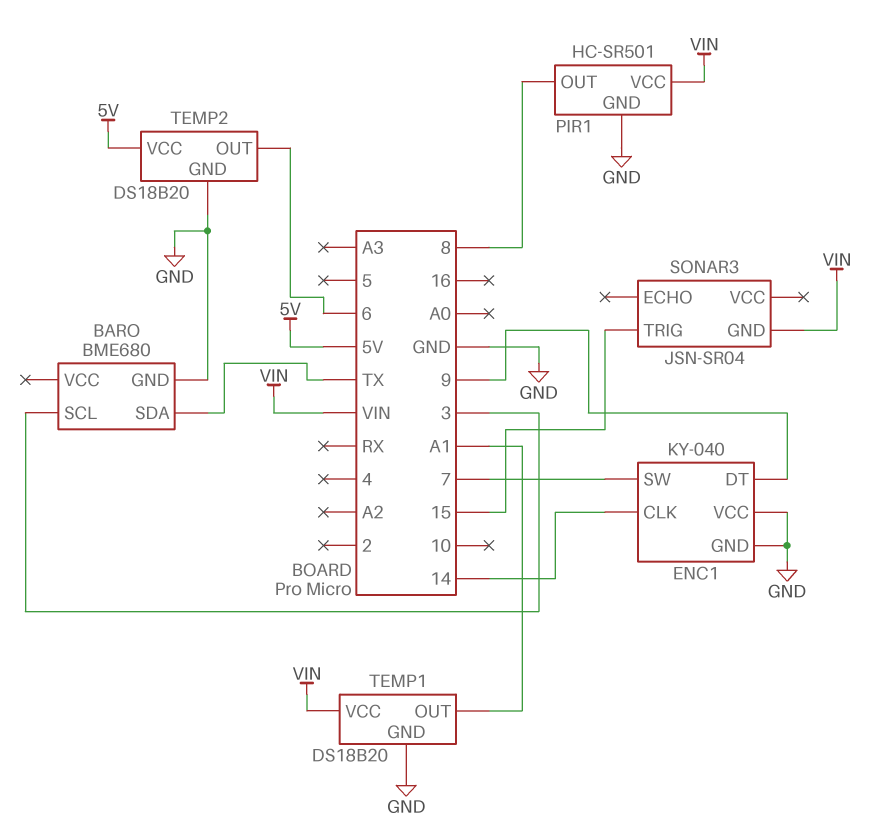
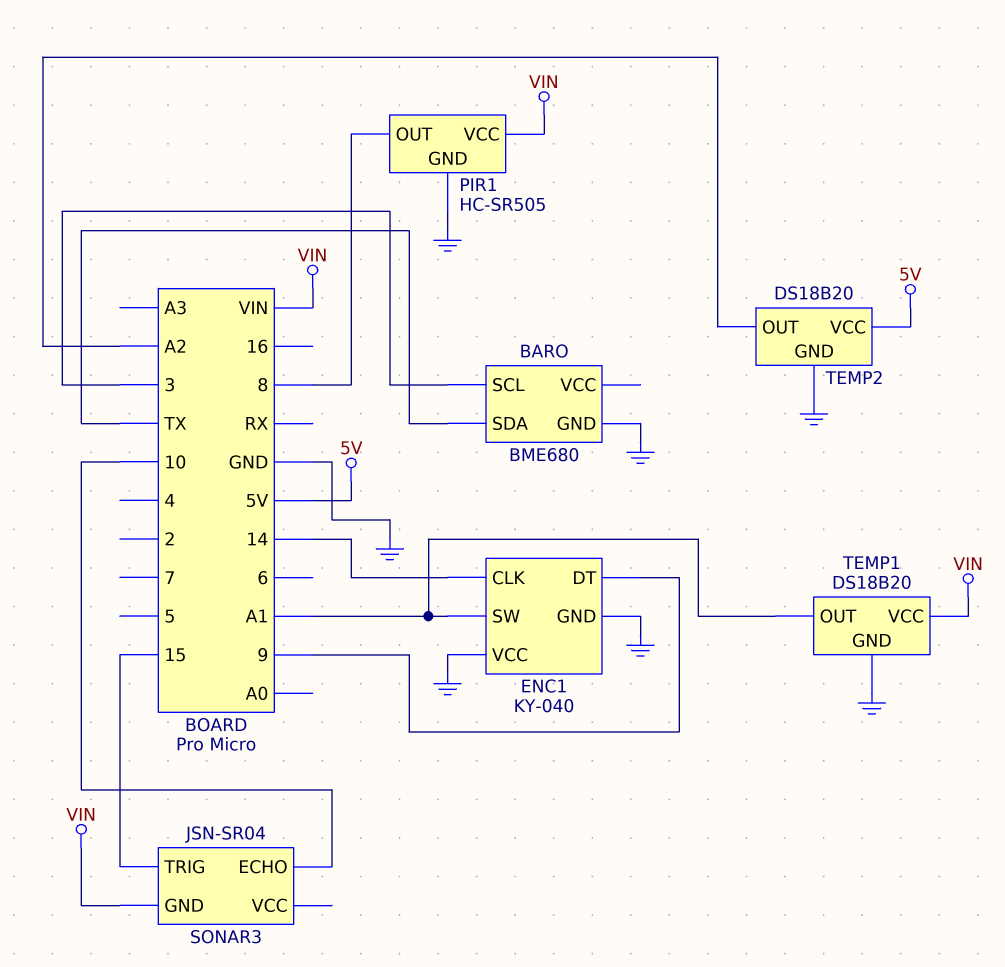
ENC1 pin SW: 7 -> A1
PIR1: HC-SR501 -> HC-SR505
SONAR3 pin ECHO: none -> 10
TEMP2 pin OUT: 6 -> A2

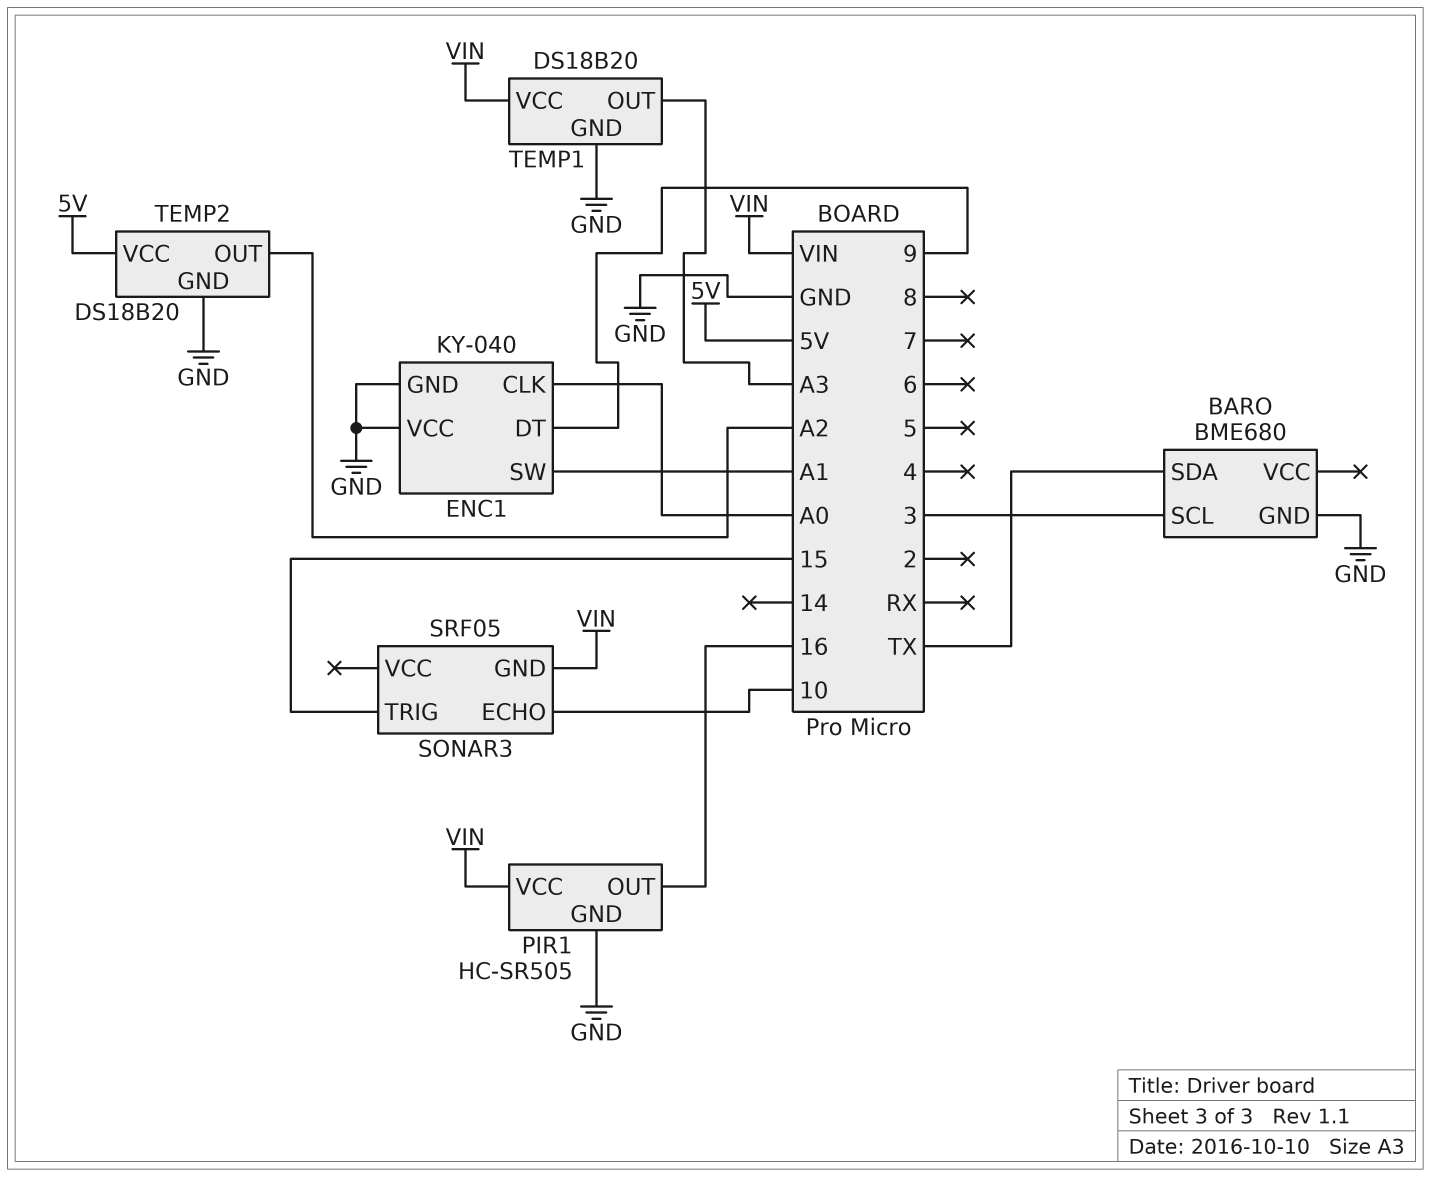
ENC1 pin CLK: 14 -> A0
PIR1 pin OUT: 8 -> 16
SONAR3: JSN-SR04 -> SRF05
TEMP1 pin OUT: A1 -> A3

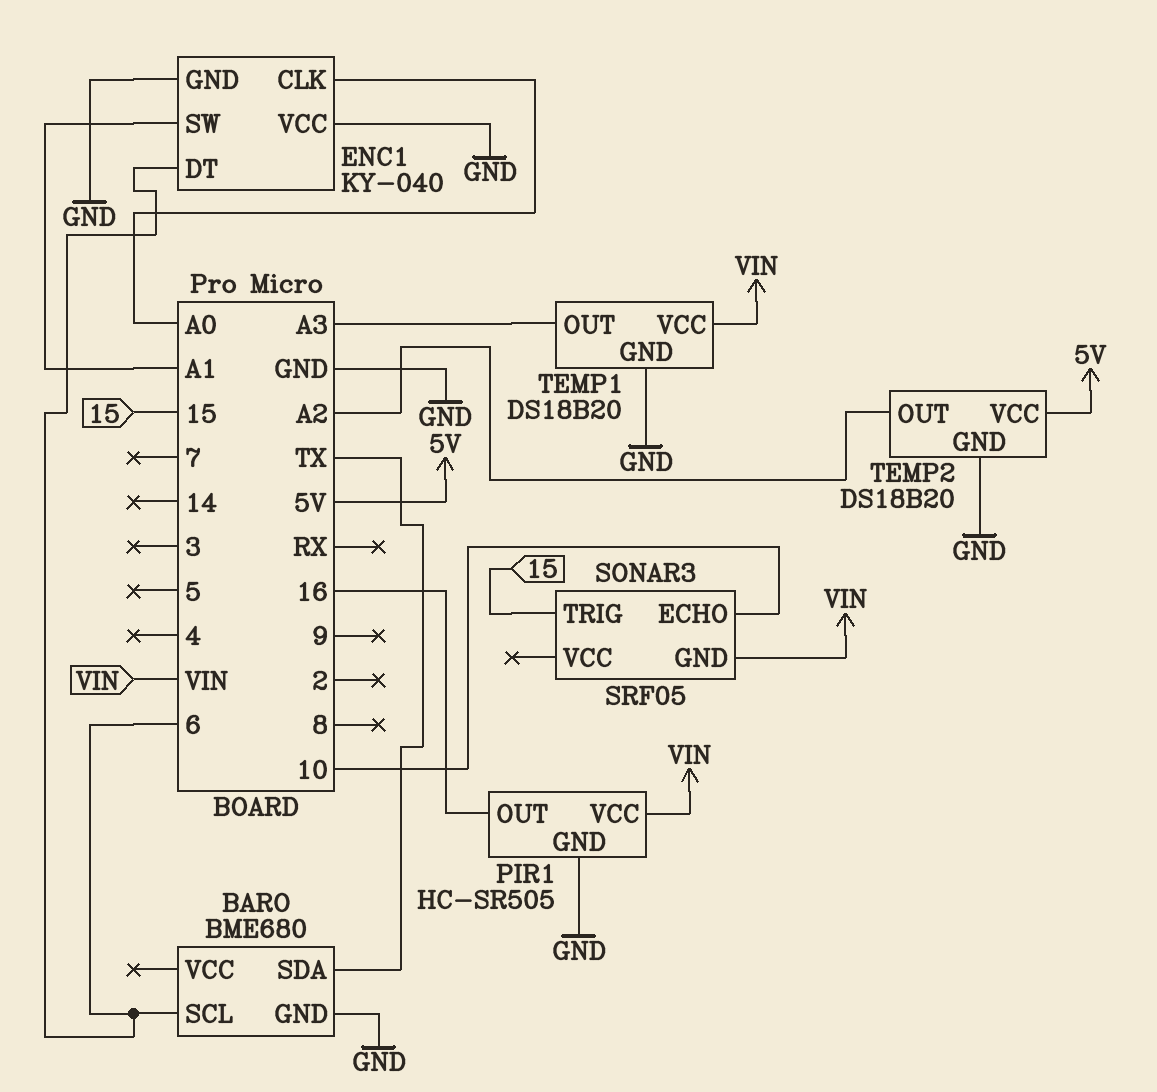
BARO pin SCL: 3 -> 6
ENC1 pin DT: 9 -> 6

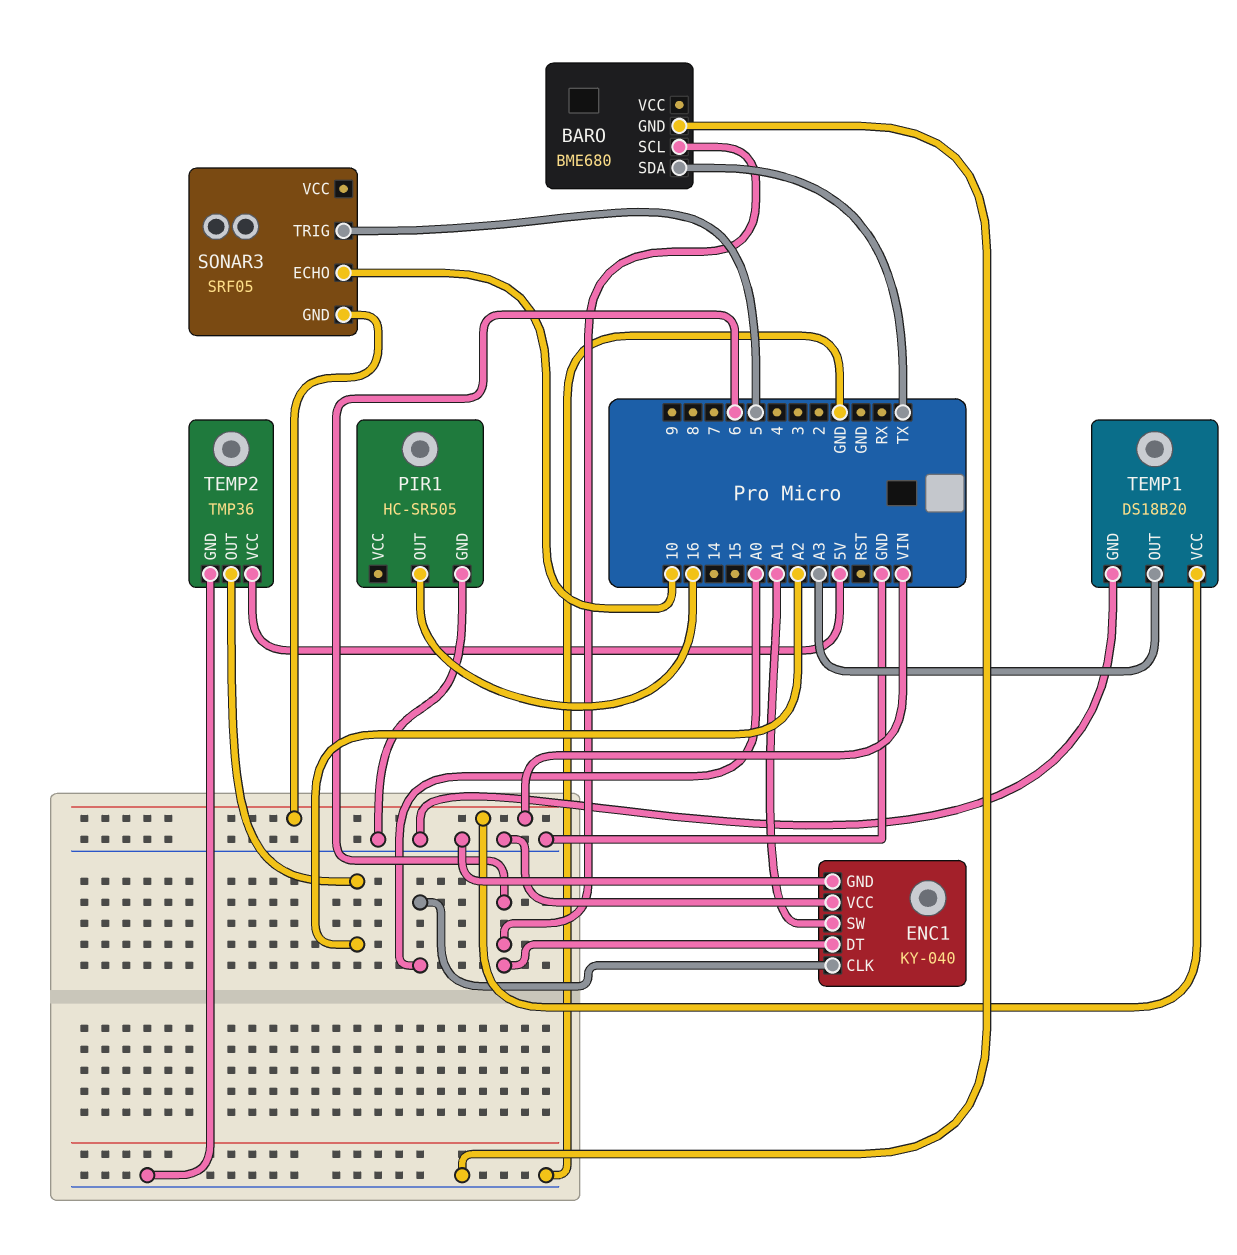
PIR1 pin VCC: VIN -> none
SONAR3 pin TRIG: 15 -> 5
TEMP2: DS18B20 -> TMP36

